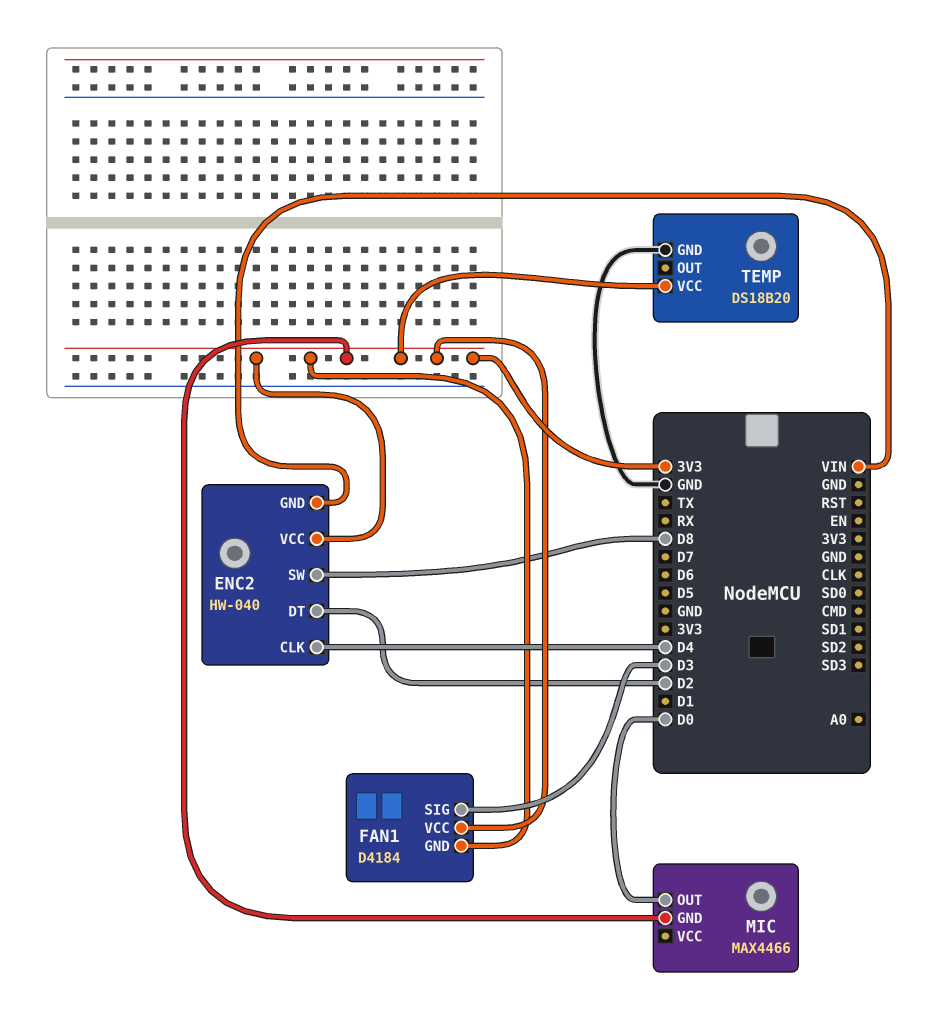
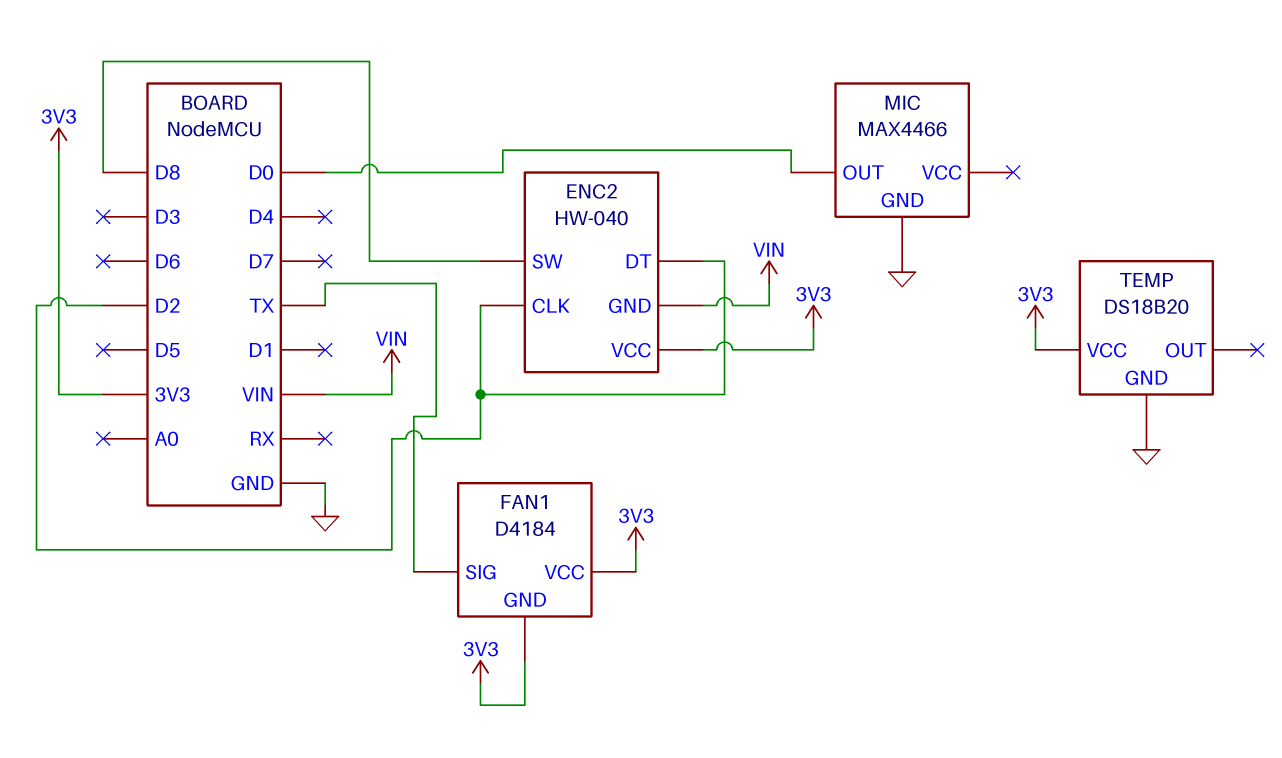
ENC2 pin CLK: D4 -> D2
FAN1 pin SIG: D3 -> TX
MIC pin GND: 3V3 -> GND

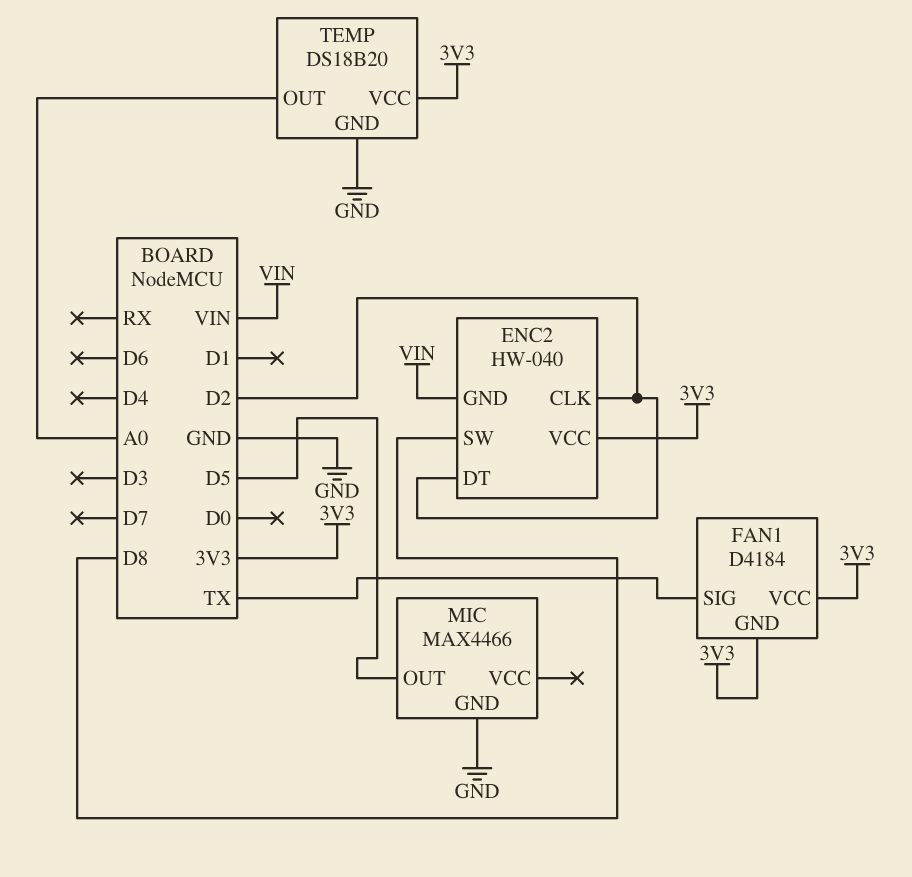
MIC pin OUT: D0 -> D5
TEMP pin OUT: none -> A0

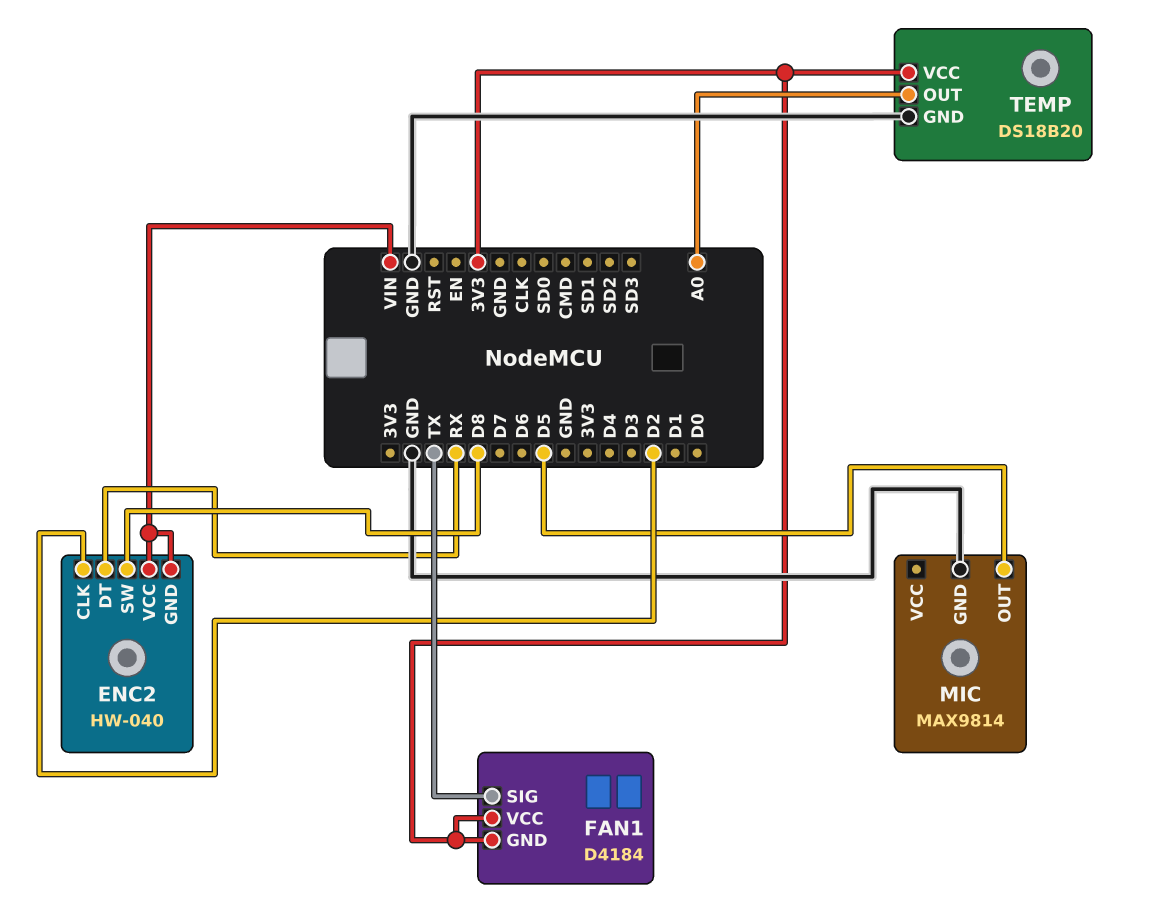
ENC2 pin DT: D2 -> RX
ENC2 pin VCC: 3V3 -> VIN
MIC: MAX4466 -> MAX9814

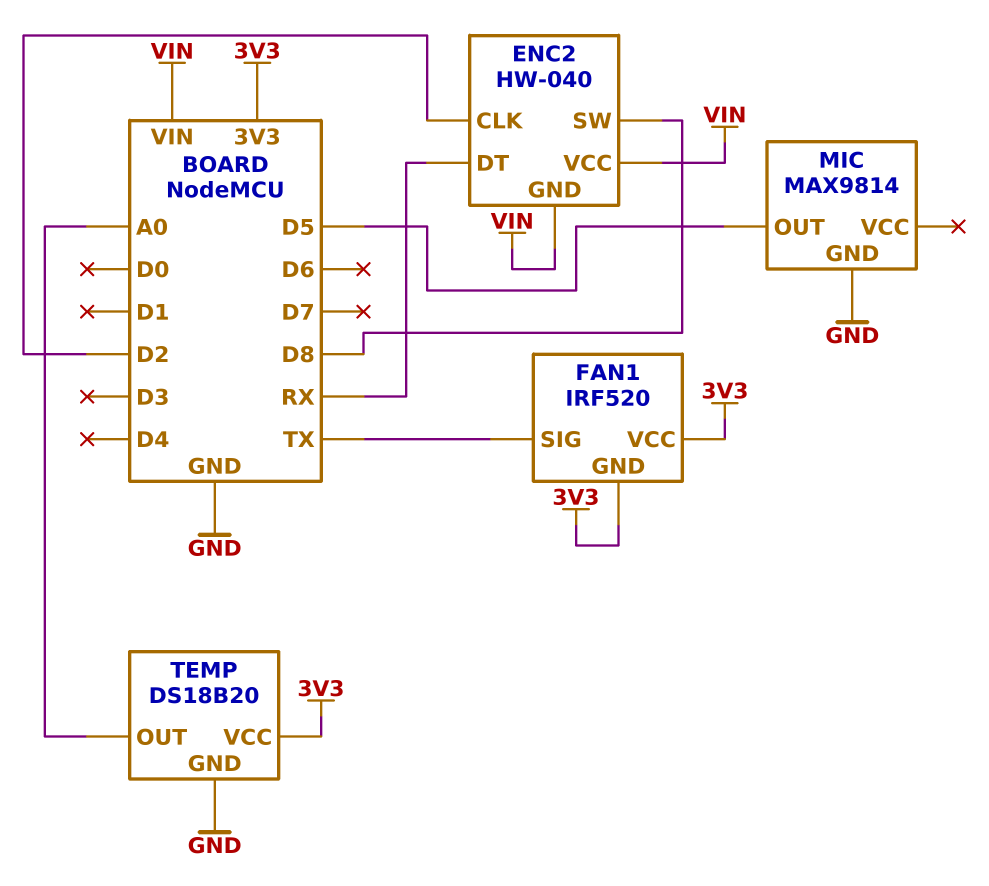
FAN1: D4184 -> IRF520

